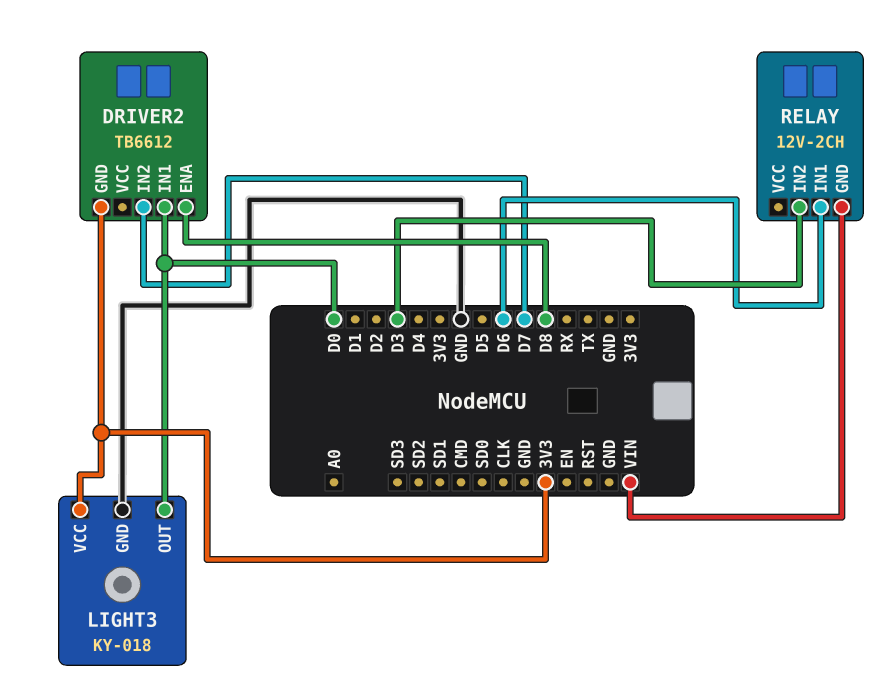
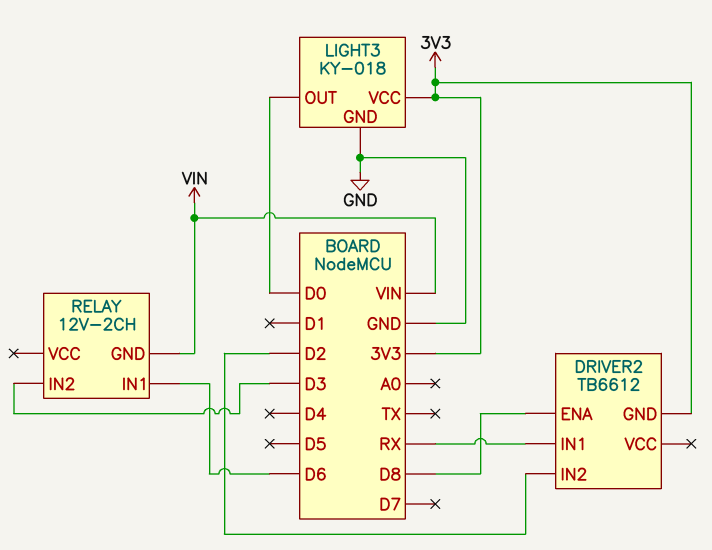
DRIVER2 pin IN1: D0 -> RX
DRIVER2 pin IN2: D7 -> D2

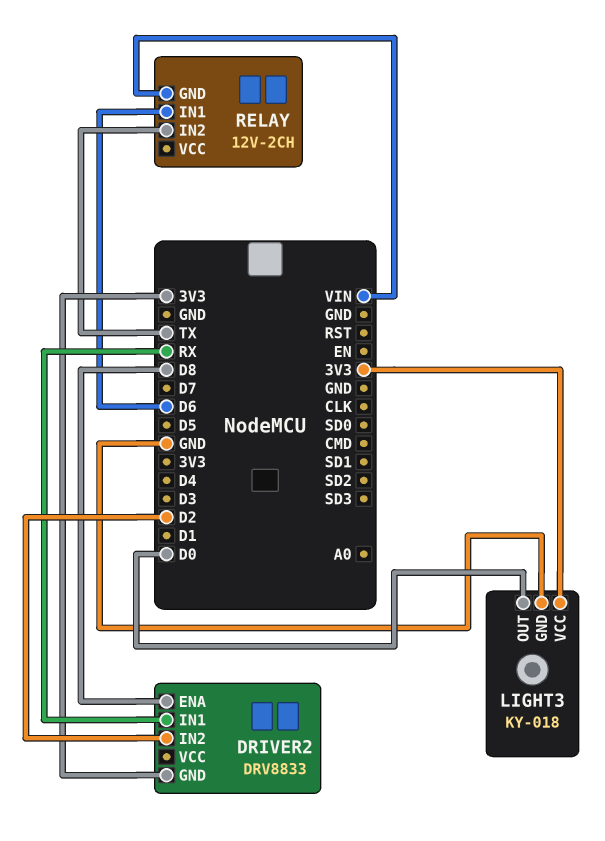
DRIVER2: TB6612 -> DRV8833
RELAY pin IN2: D3 -> TX

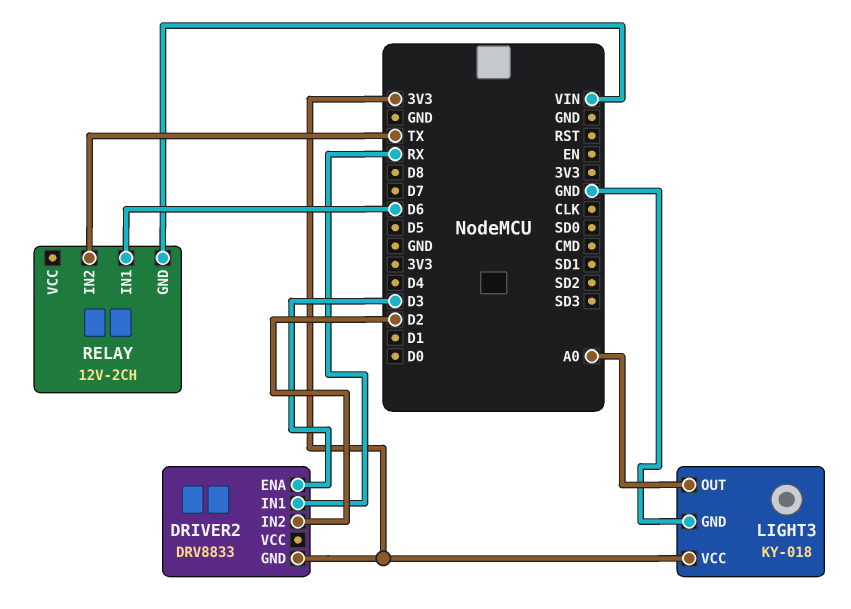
DRIVER2 pin ENA: D8 -> D3
LIGHT3 pin OUT: D0 -> A0

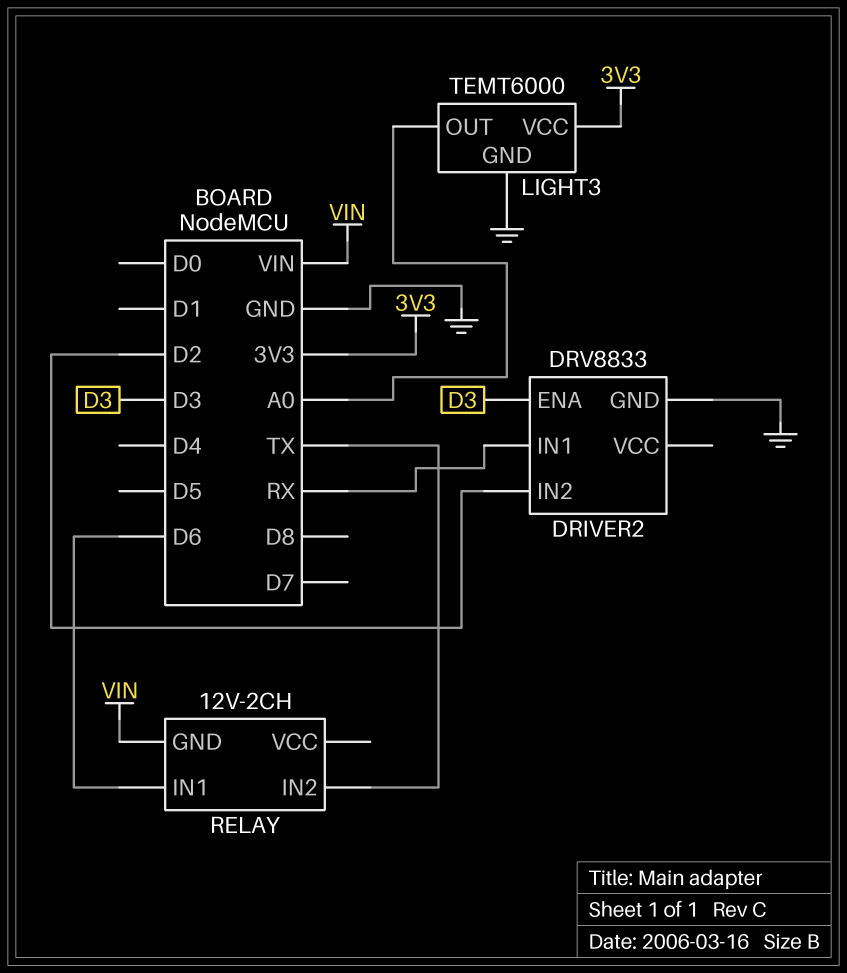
DRIVER2 pin GND: 3V3 -> GND
LIGHT3: KY-018 -> TEMT6000

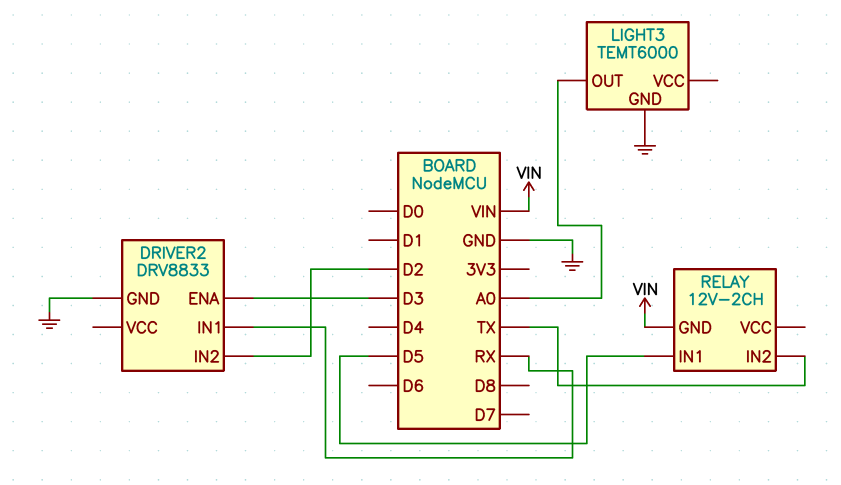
LIGHT3 pin VCC: 3V3 -> none
RELAY pin IN1: D6 -> D5

